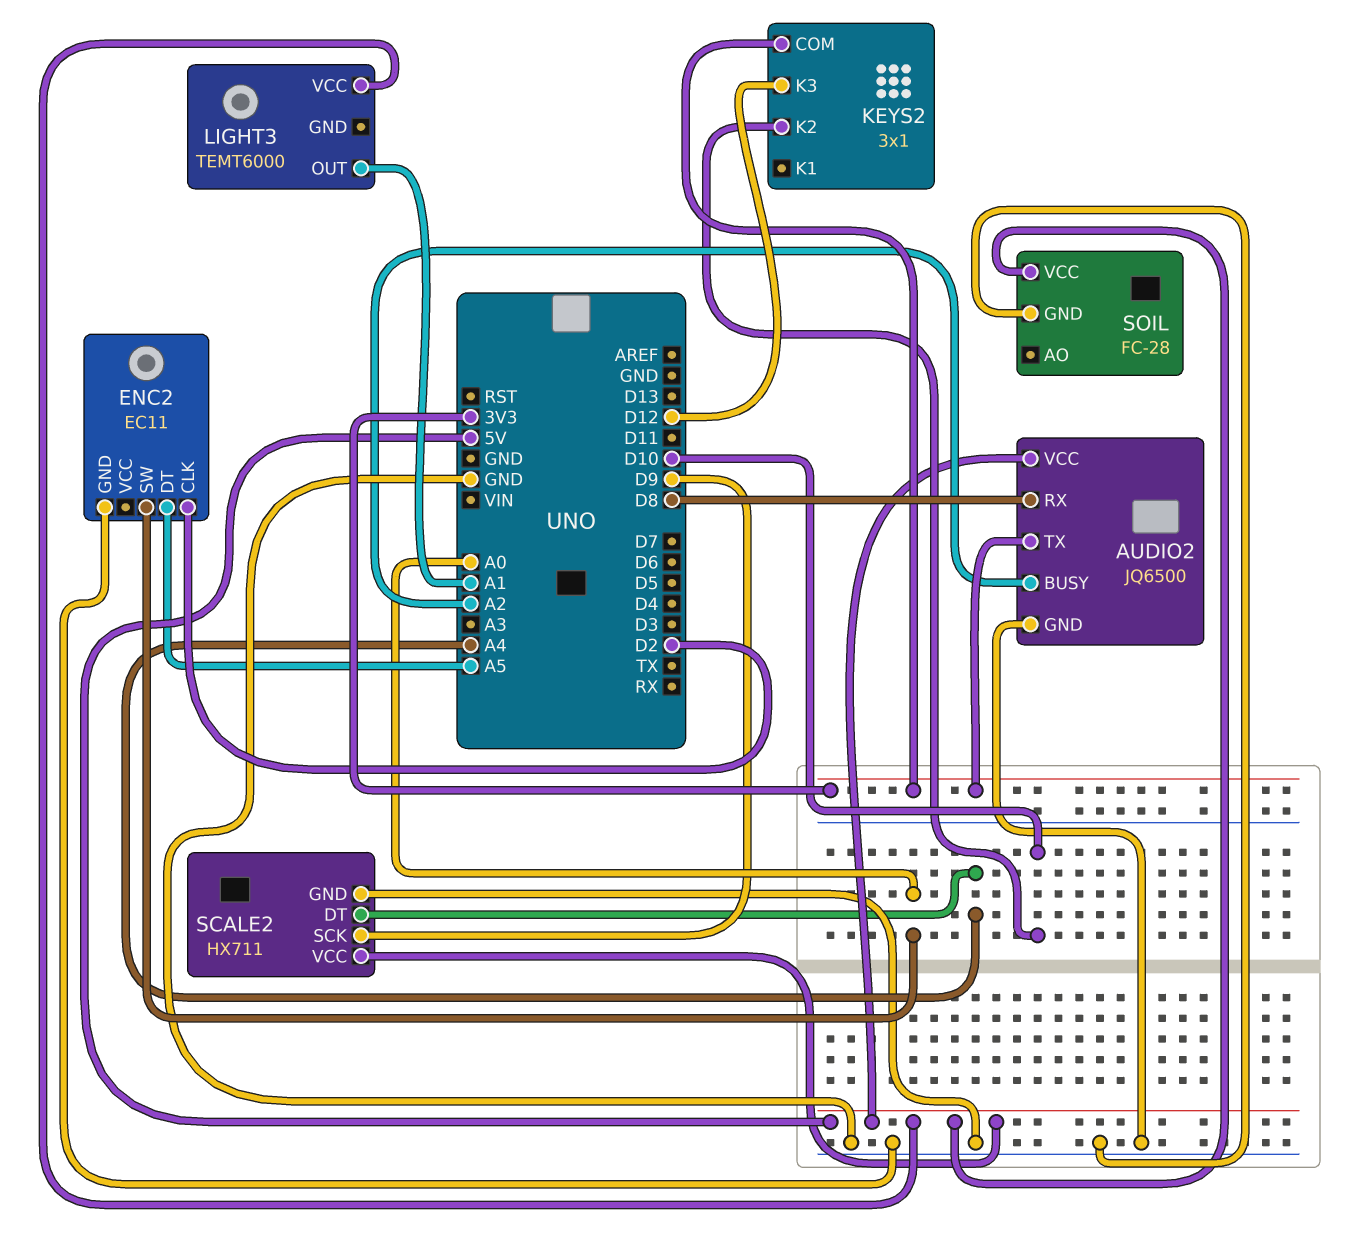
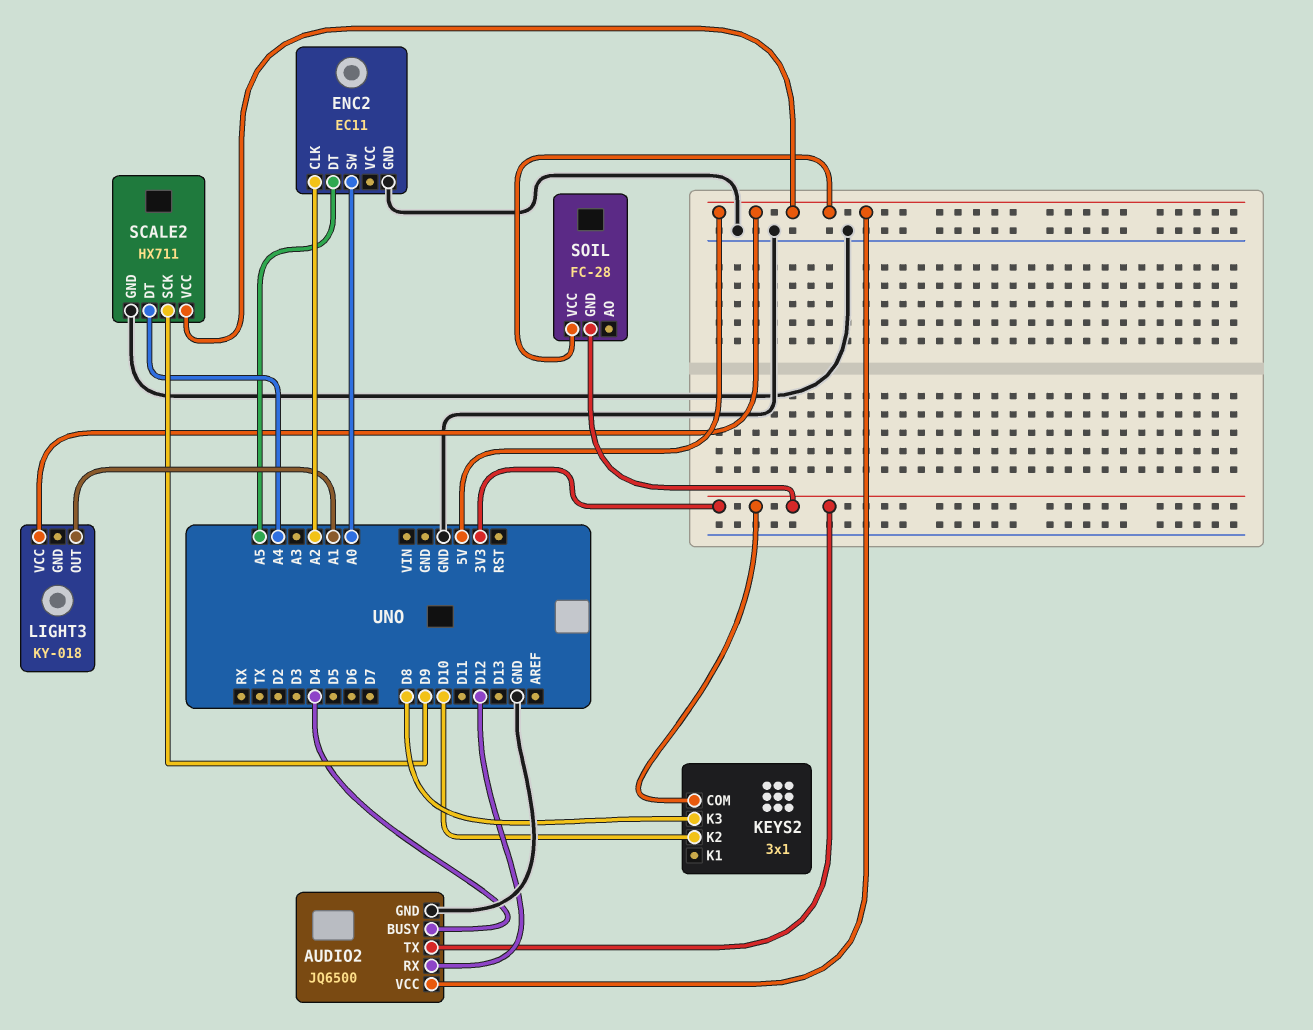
AUDIO2 pin BUSY: A2 -> D4
AUDIO2 pin RX: D8 -> D12
ENC2 pin CLK: D2 -> A2
KEYS2 pin K3: D12 -> D8
LIGHT3: TEMT6000 -> KY-018
SOIL pin GND: GND -> 3V3

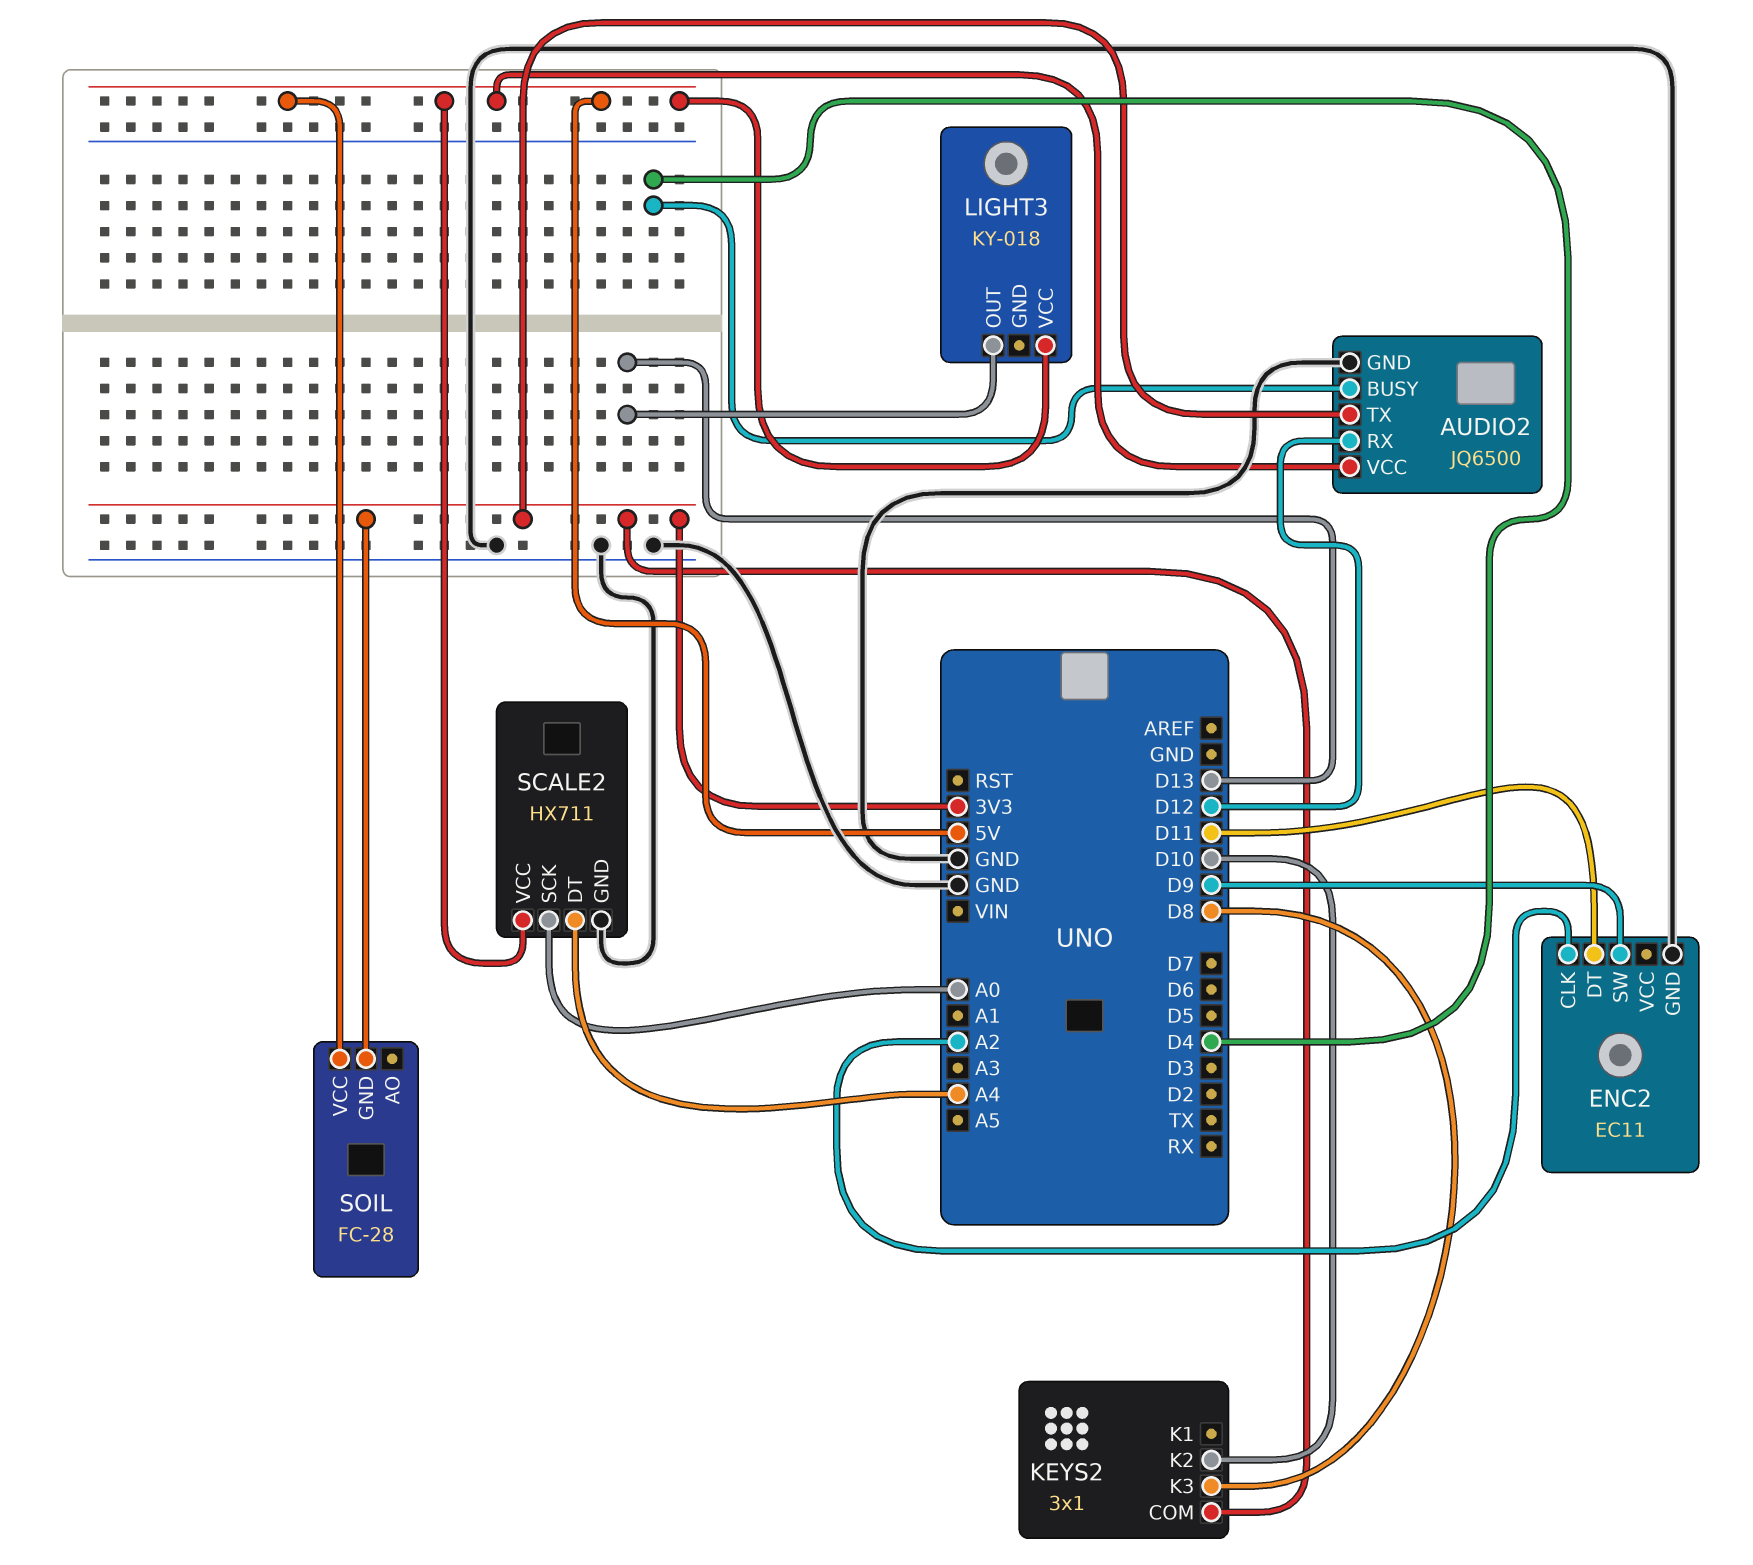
ENC2 pin DT: A5 -> D11
ENC2 pin SW: A0 -> D9
LIGHT3 pin OUT: A1 -> D13
SCALE2 pin SCK: D9 -> A0

